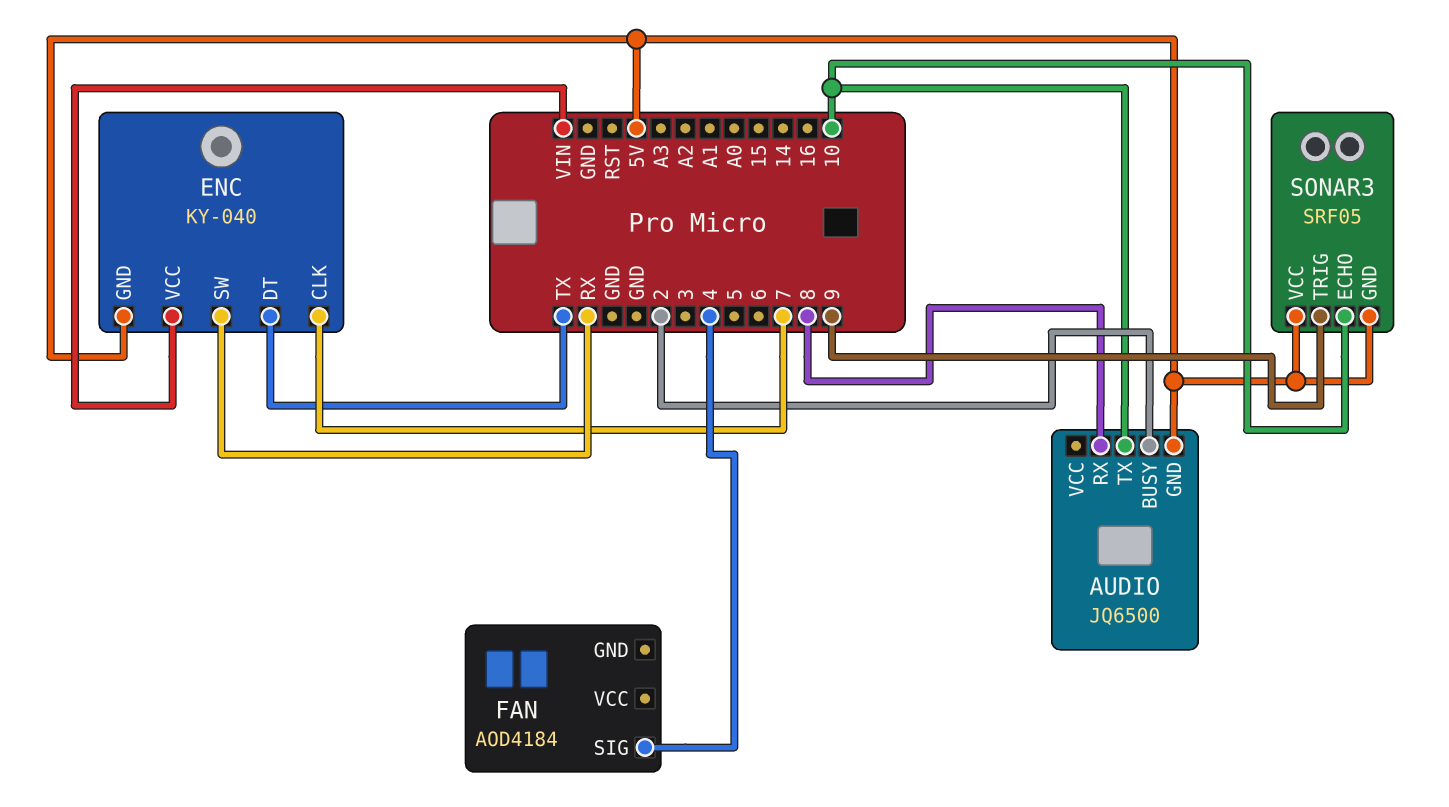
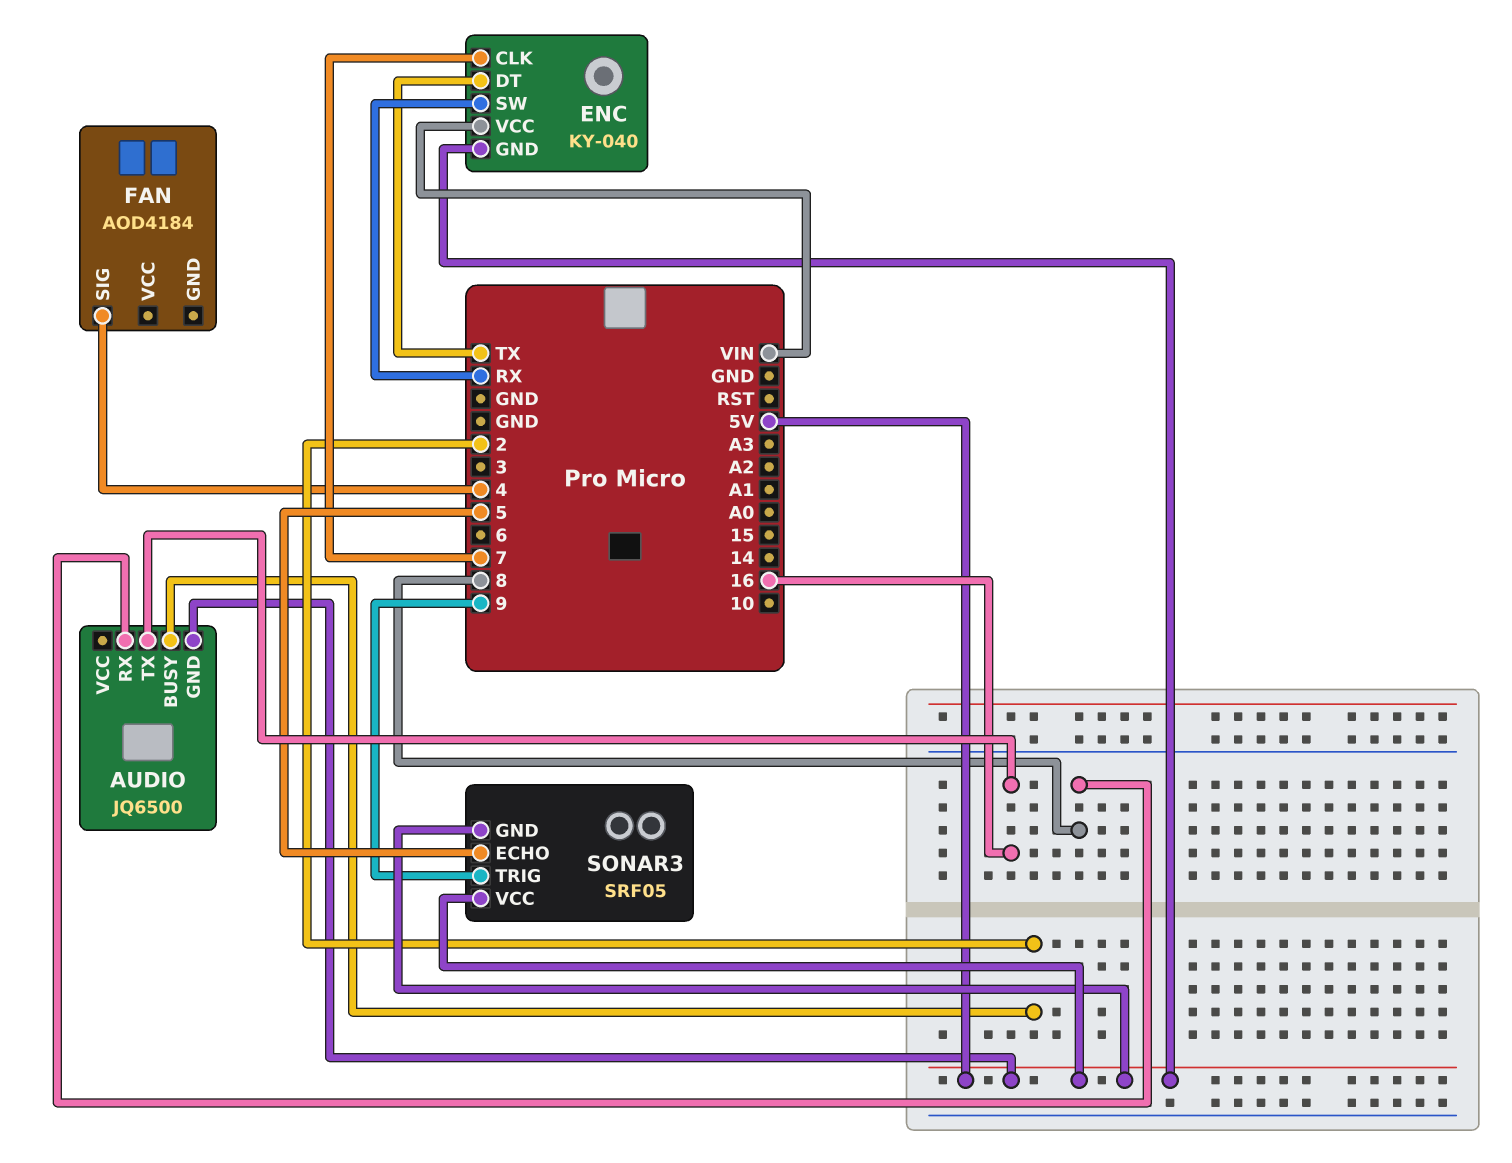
AUDIO pin TX: 10 -> 16
SONAR3 pin ECHO: 10 -> 5

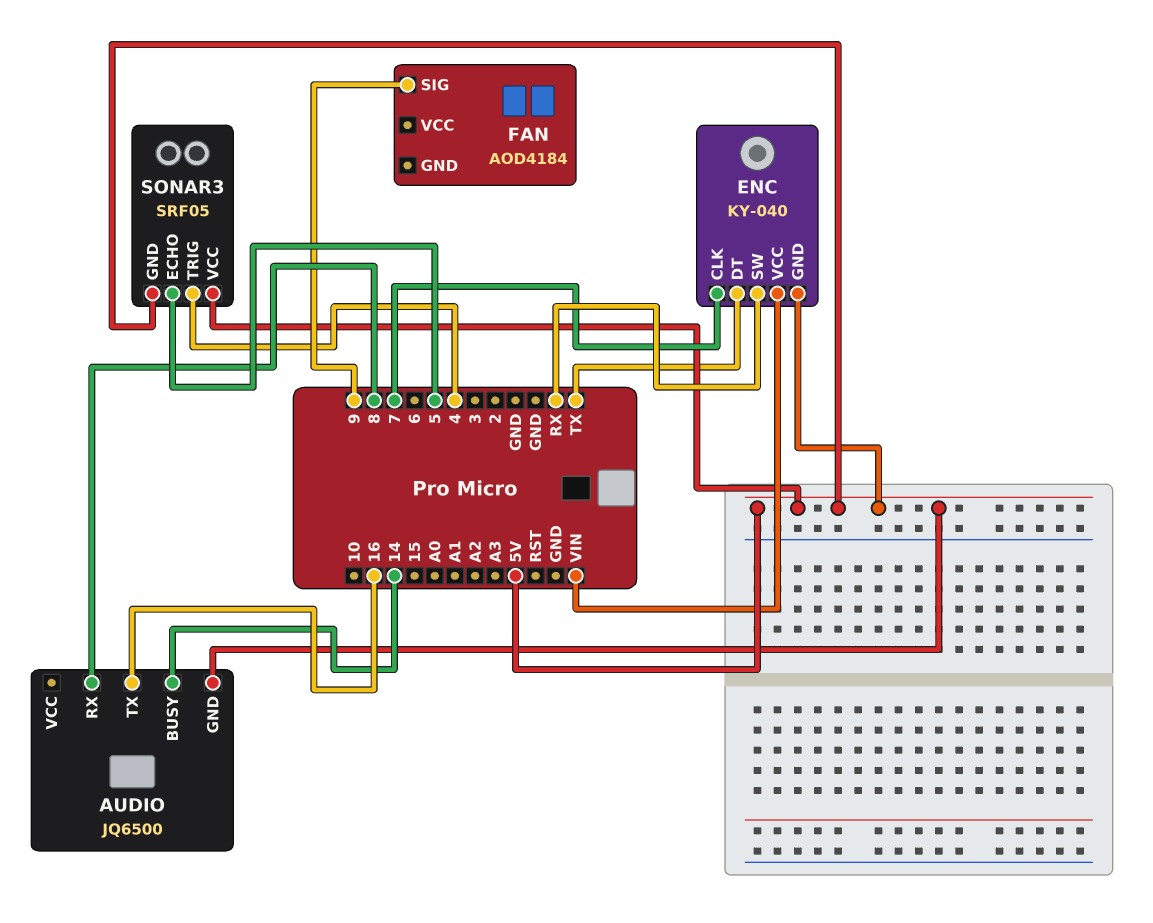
AUDIO pin BUSY: 2 -> 14
FAN pin SIG: 4 -> 9
SONAR3 pin TRIG: 9 -> 4

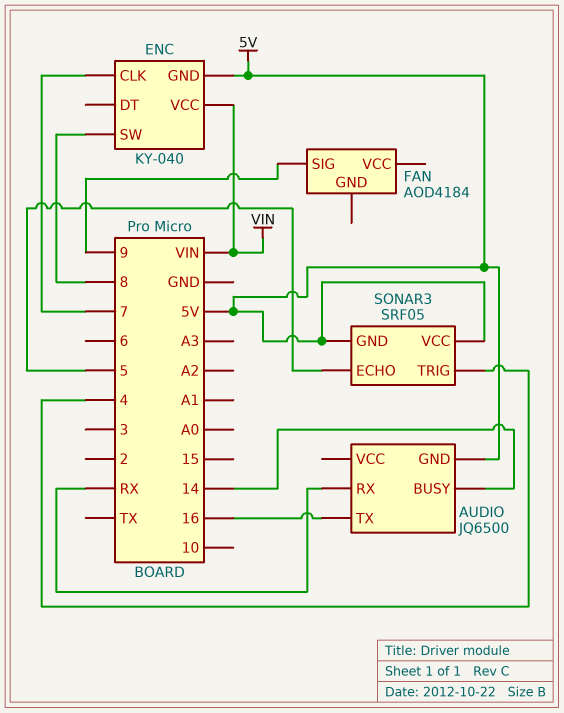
AUDIO pin RX: 8 -> RX
ENC pin DT: TX -> none
ENC pin SW: RX -> 8

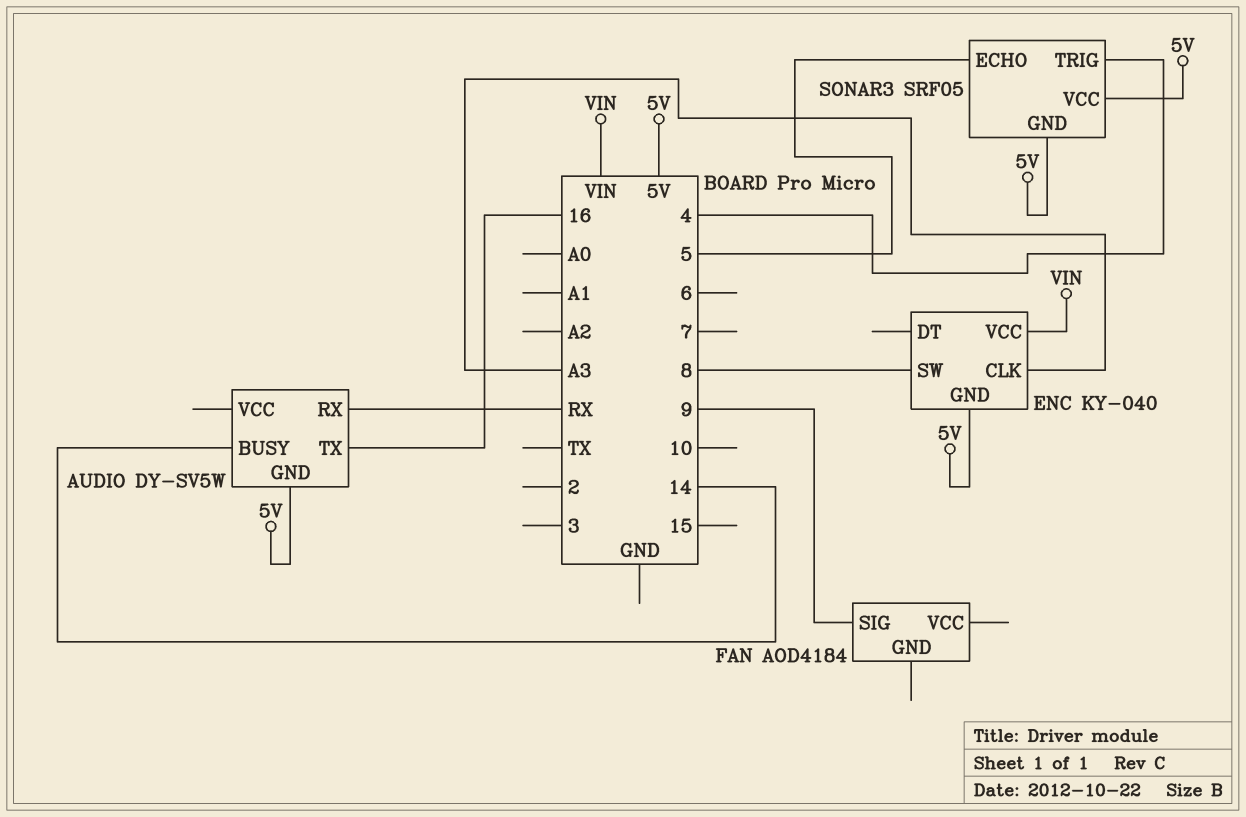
AUDIO: JQ6500 -> DY-SV5W
ENC pin CLK: 7 -> A3

